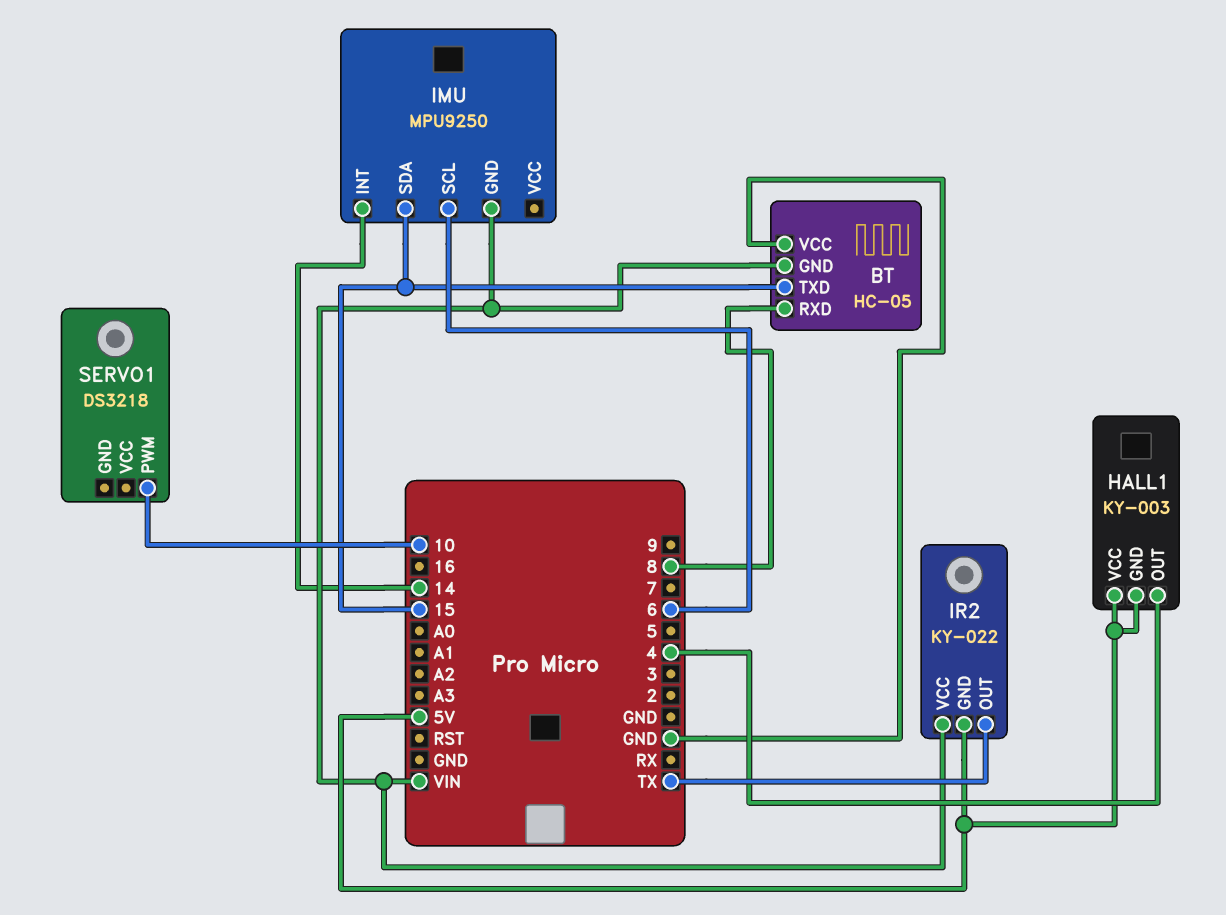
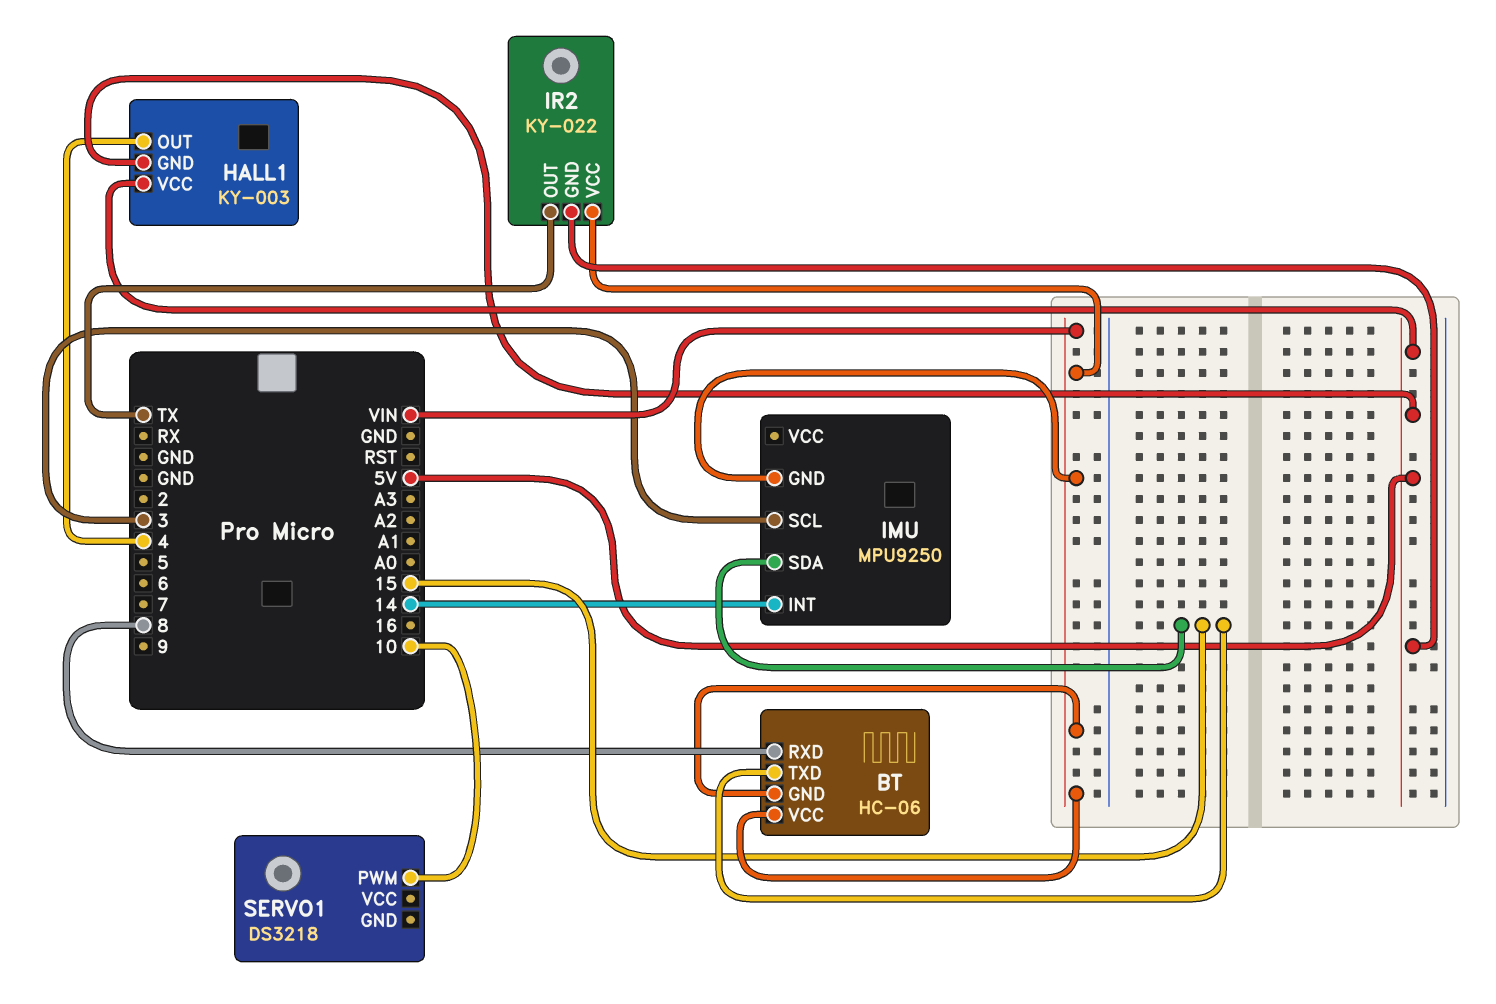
BT: HC-05 -> HC-06
BT pin VCC: GND -> VIN
IMU pin SCL: 6 -> 3

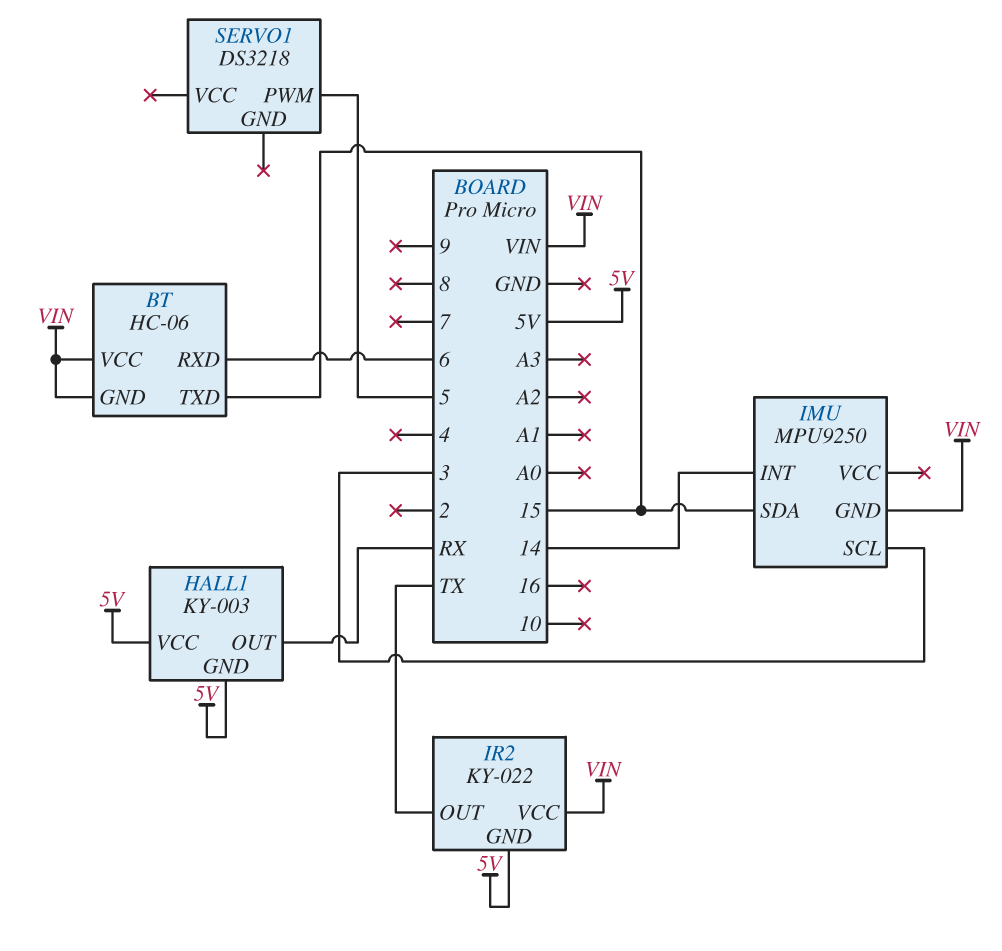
BT pin RXD: 8 -> 6
HALL1 pin OUT: 4 -> RX
SERVO1 pin PWM: 10 -> 5

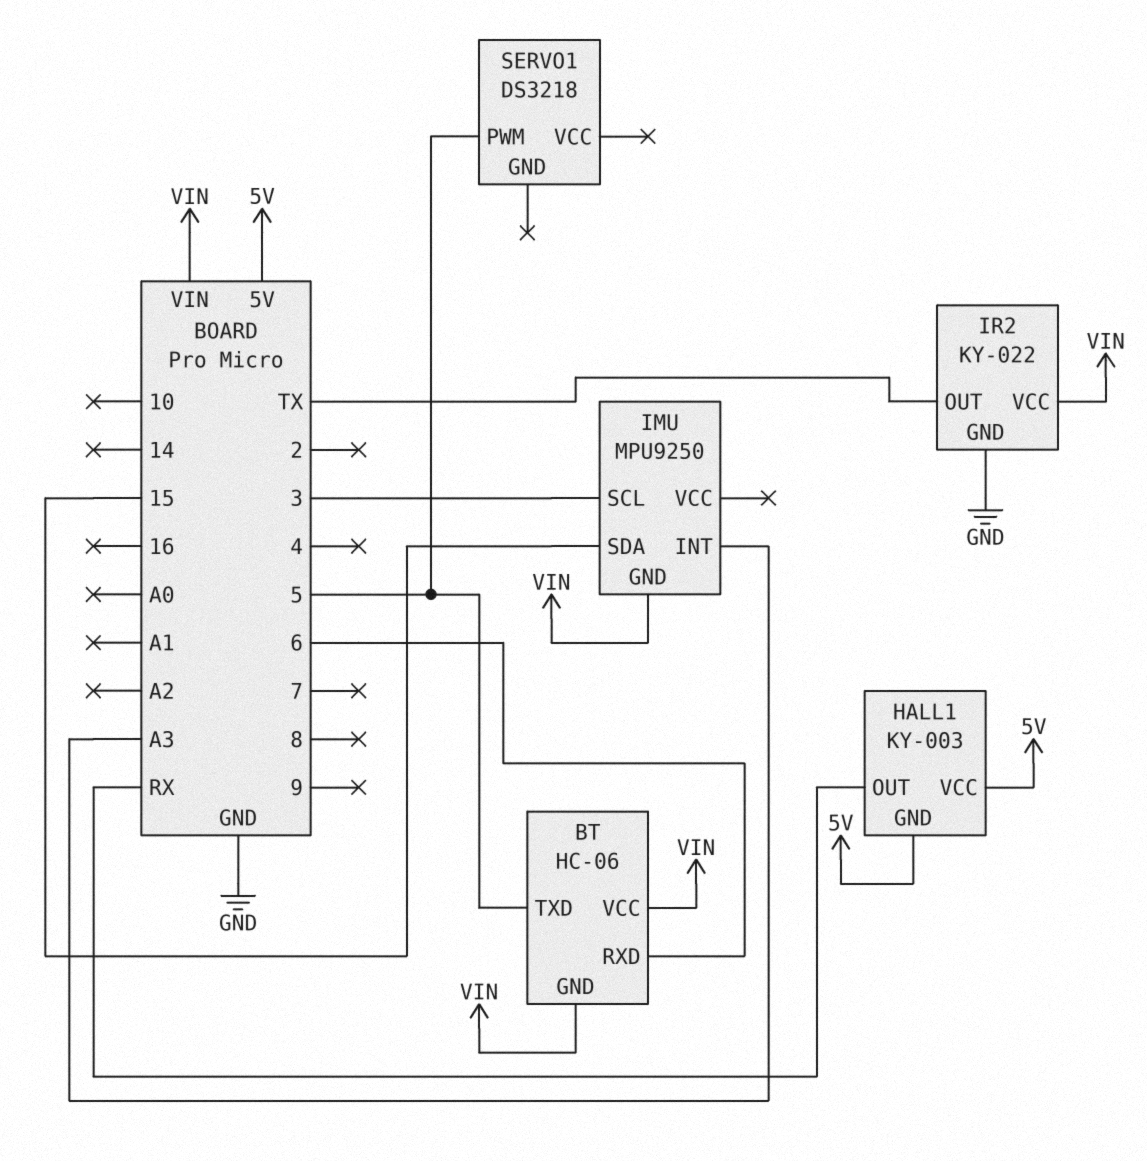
BT pin TXD: 15 -> 5
IMU pin INT: 14 -> A3
IR2 pin GND: 5V -> GND

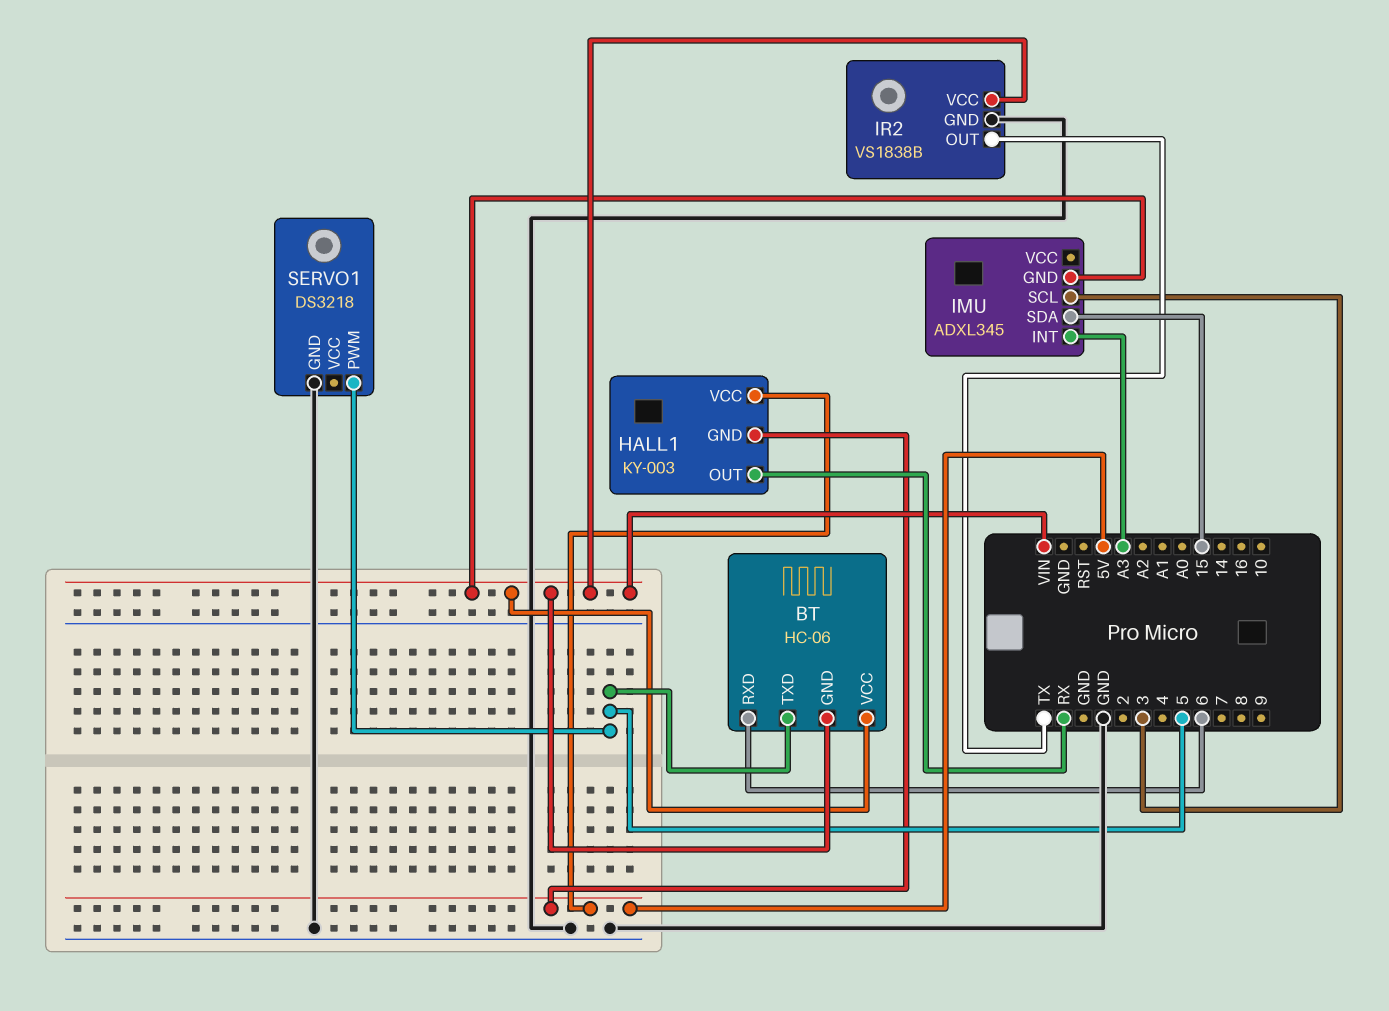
IMU: MPU9250 -> ADXL345
IR2: KY-022 -> VS1838B
SERVO1 pin GND: none -> GND

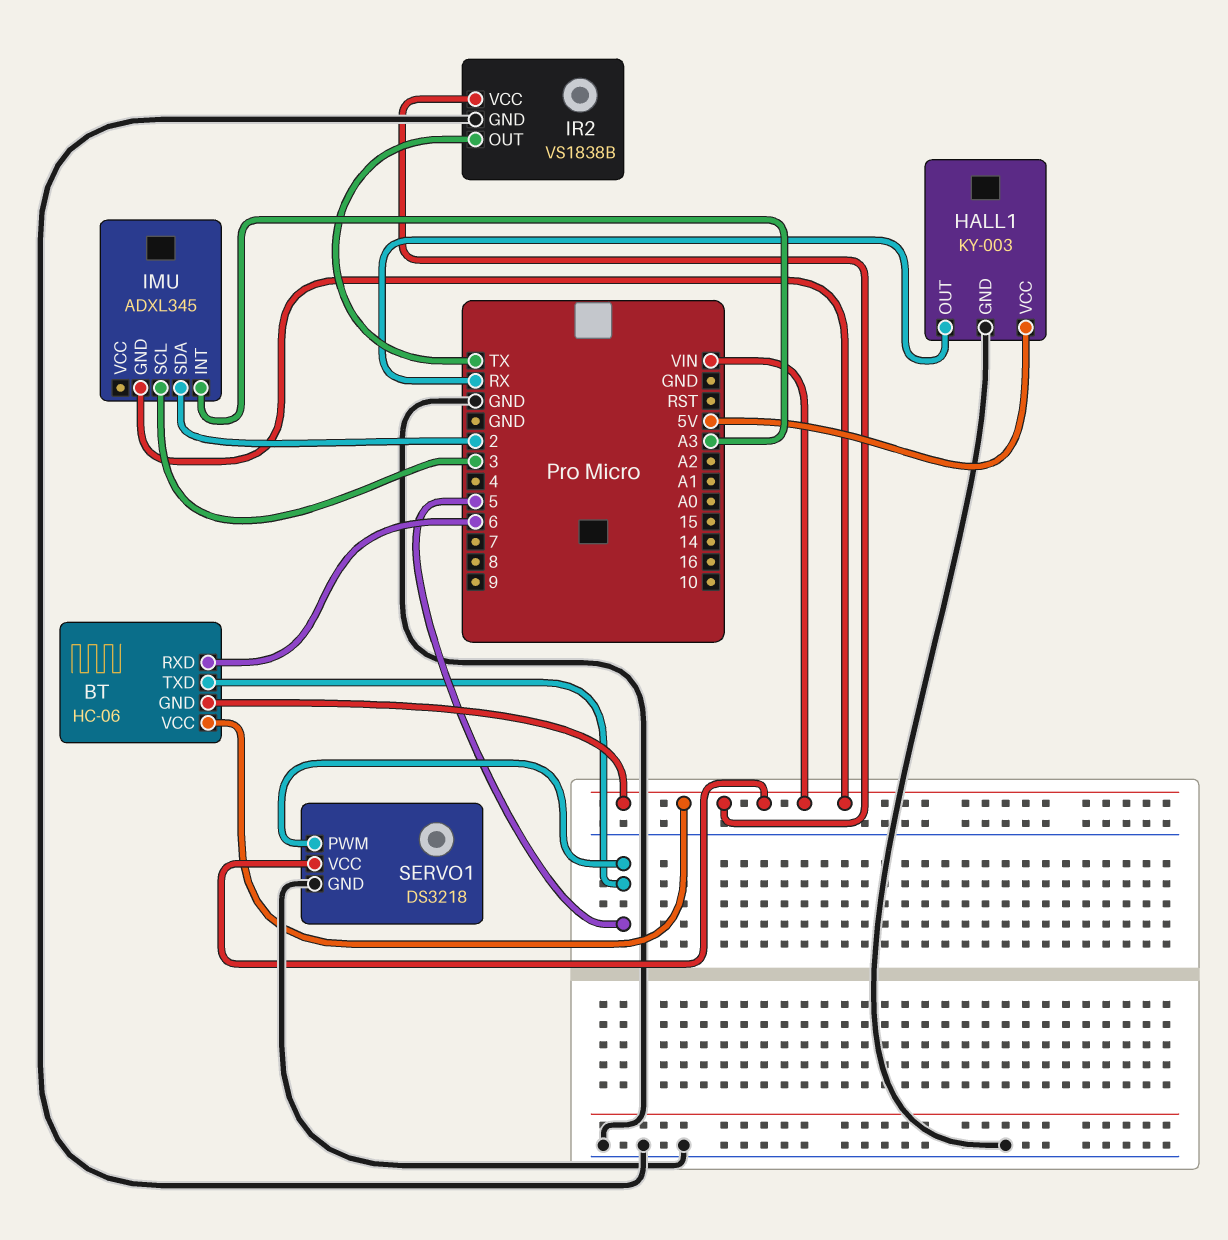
HALL1 pin GND: 5V -> GND
IMU pin SDA: 15 -> 2
SERVO1 pin VCC: none -> VIN

